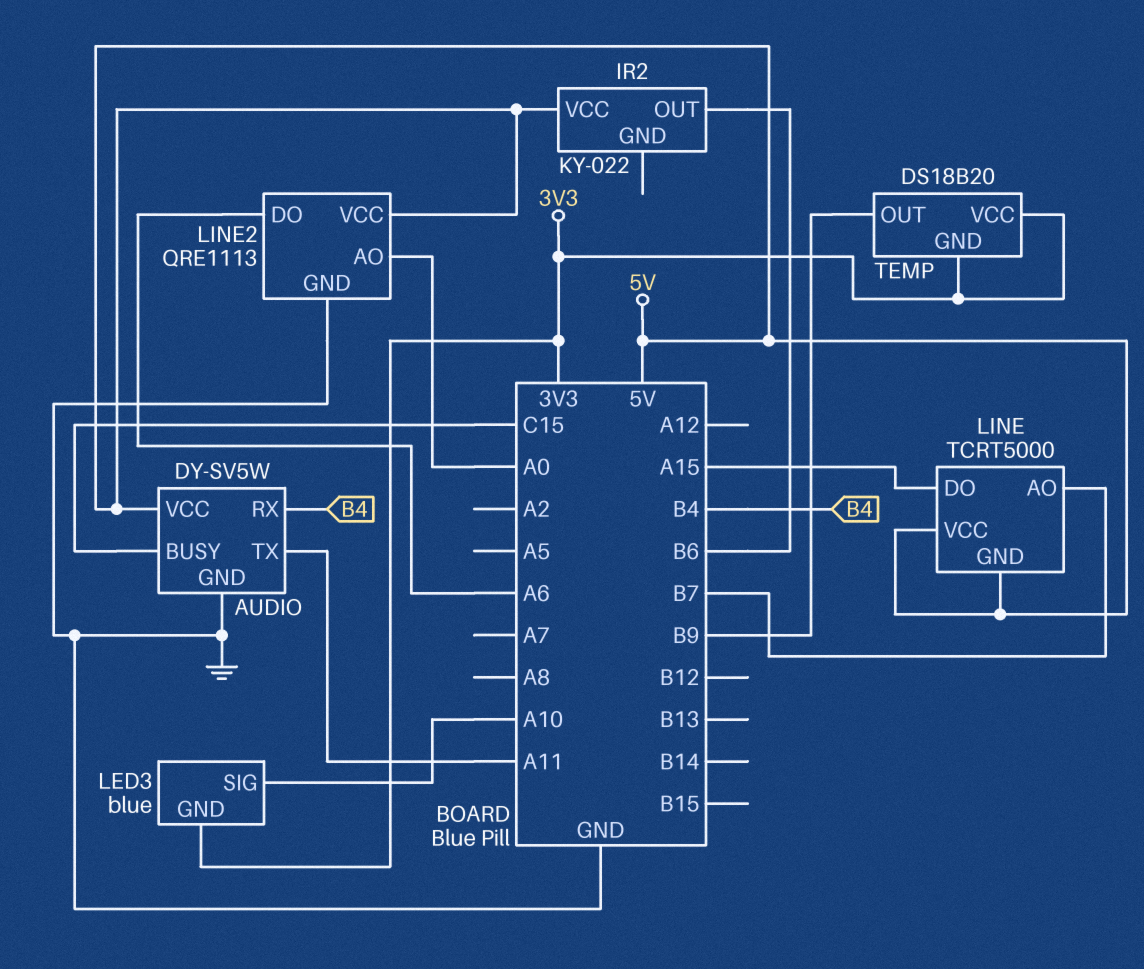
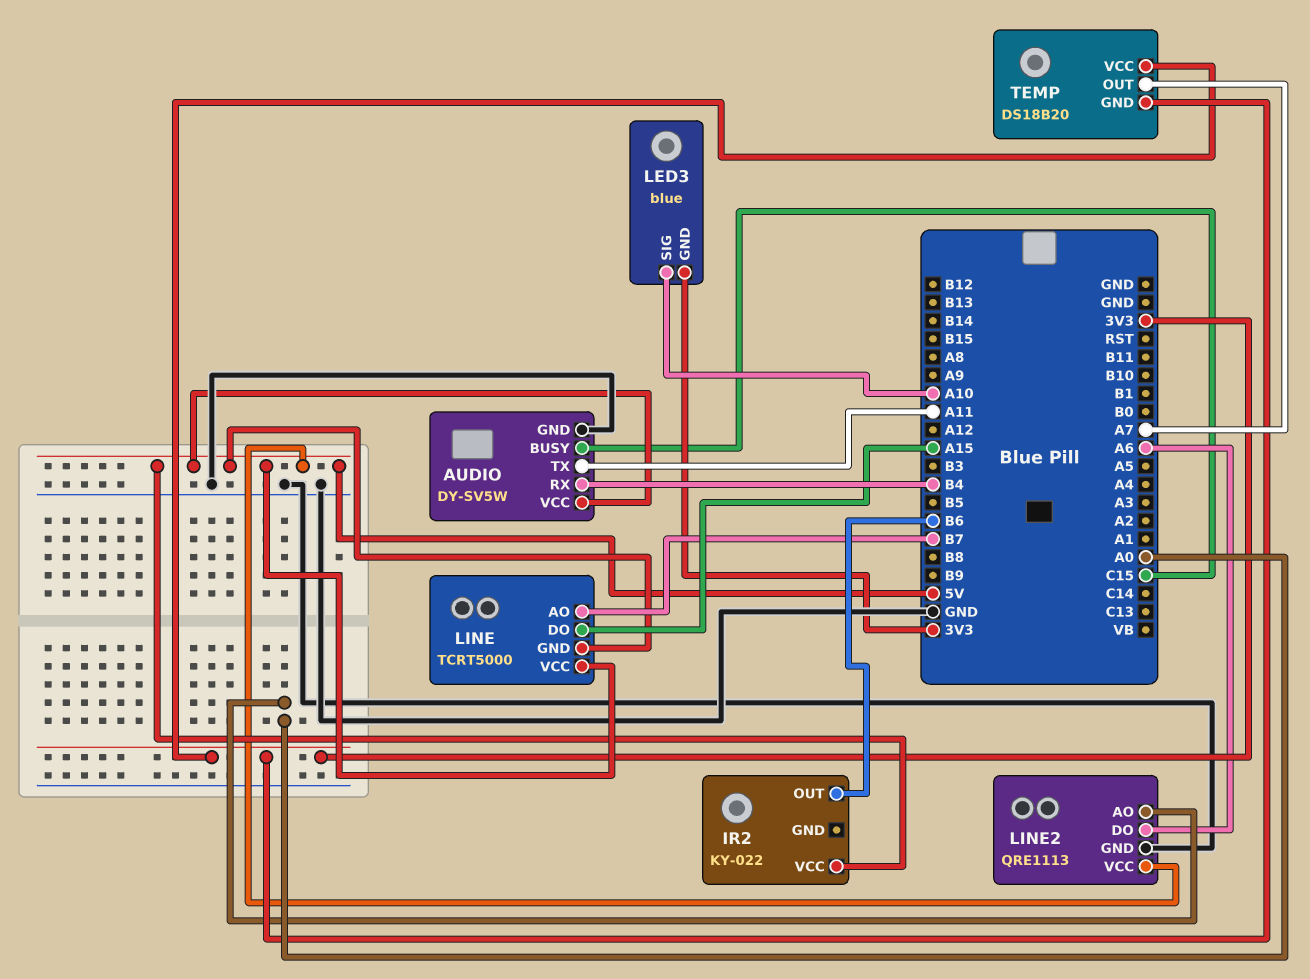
TEMP pin OUT: B9 -> A7

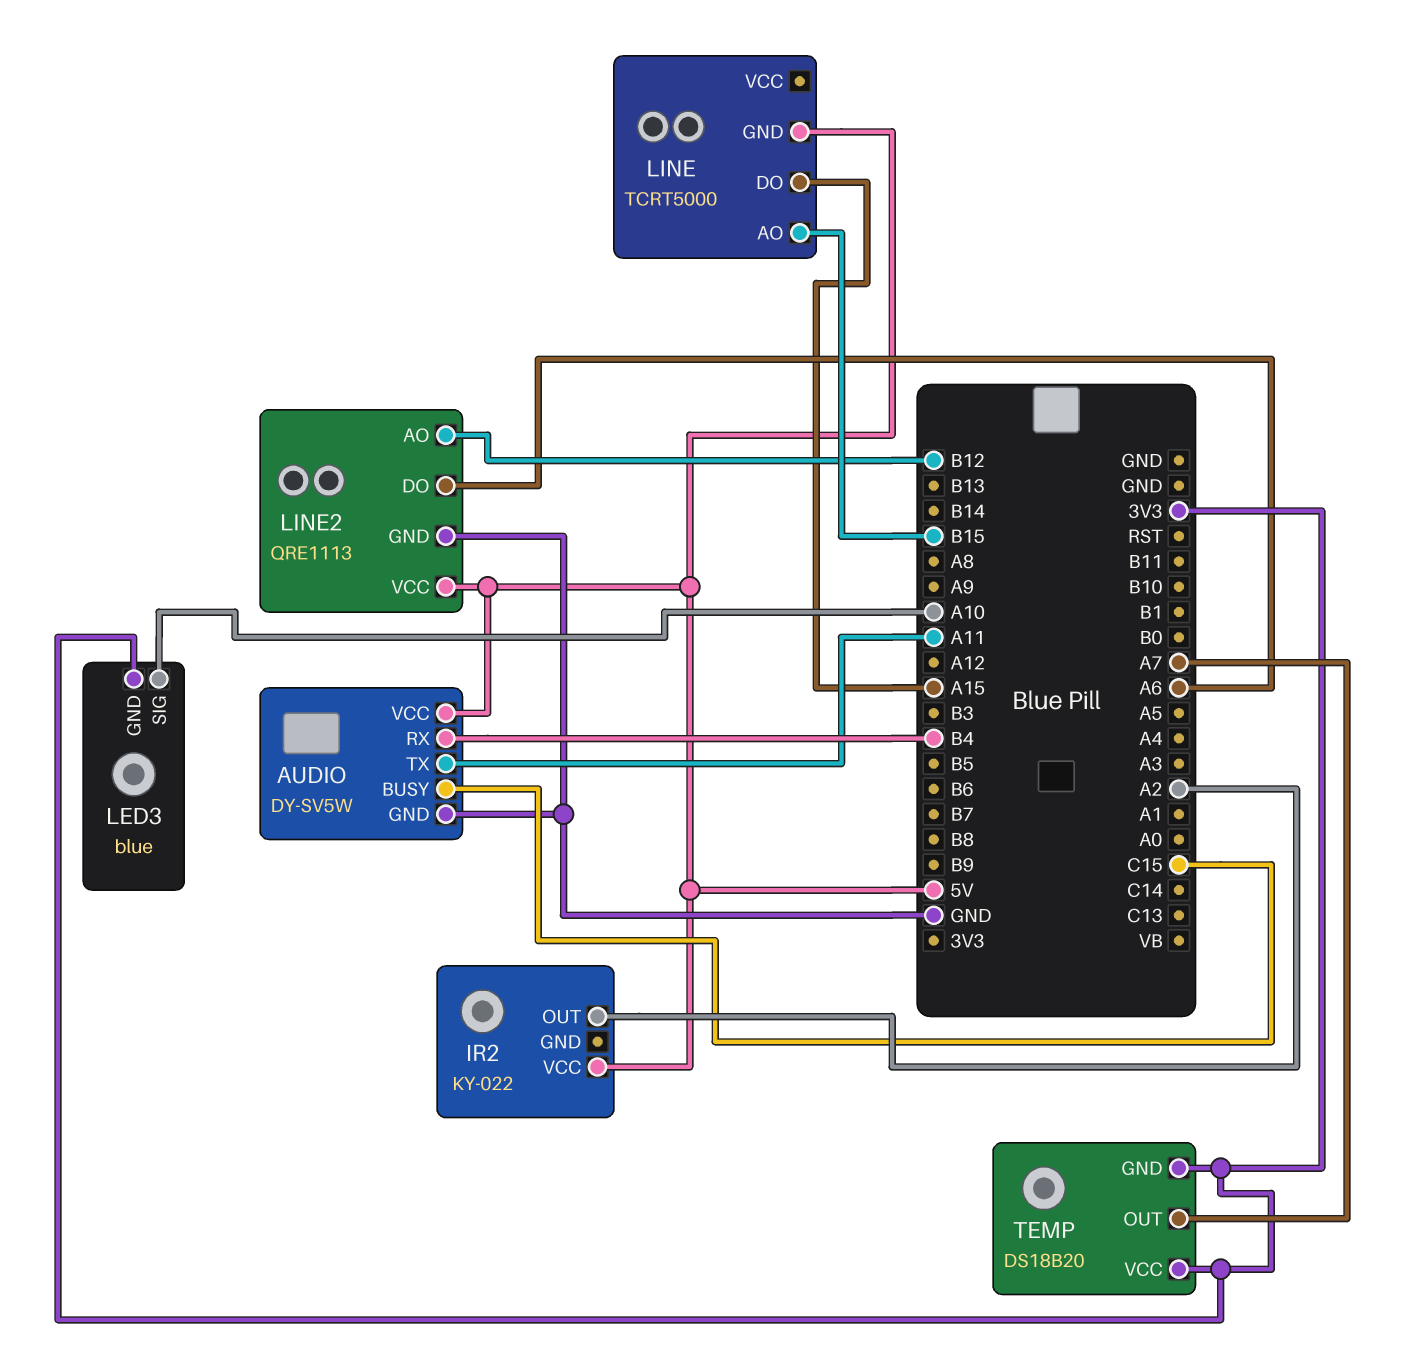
IR2 pin OUT: B6 -> A2
LINE pin AO: B7 -> B15
LINE pin VCC: 5V -> none
LINE2 pin AO: A0 -> B12

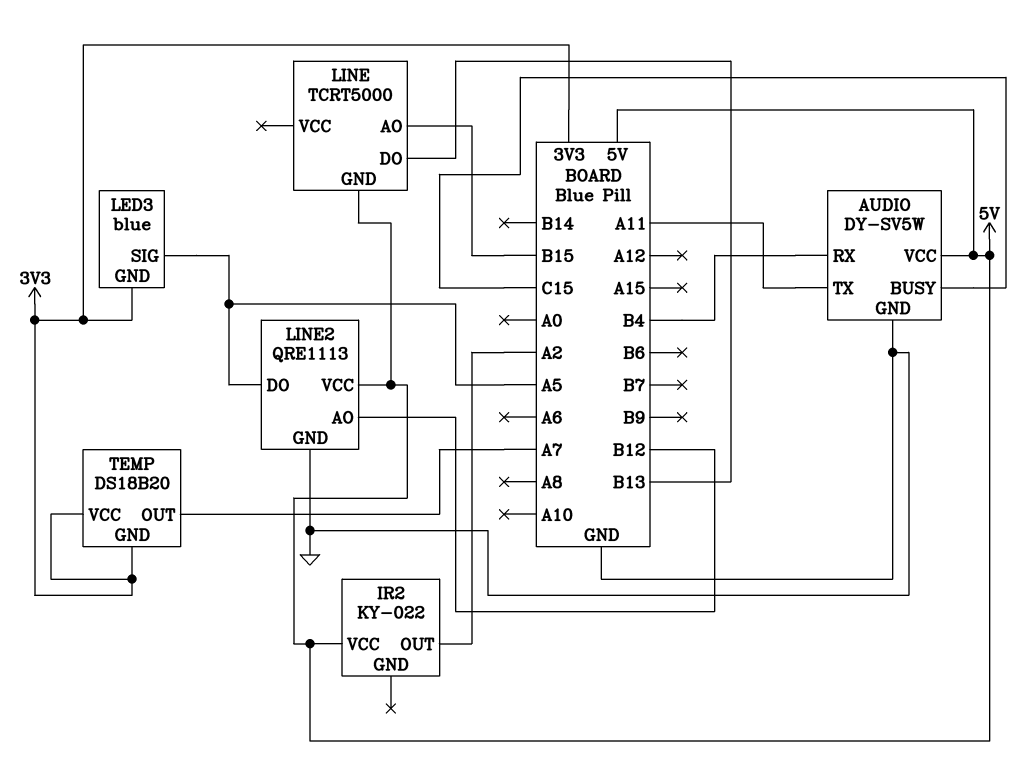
LED3 pin SIG: A10 -> A5
LINE pin DO: A15 -> B13
LINE2 pin DO: A6 -> A5

